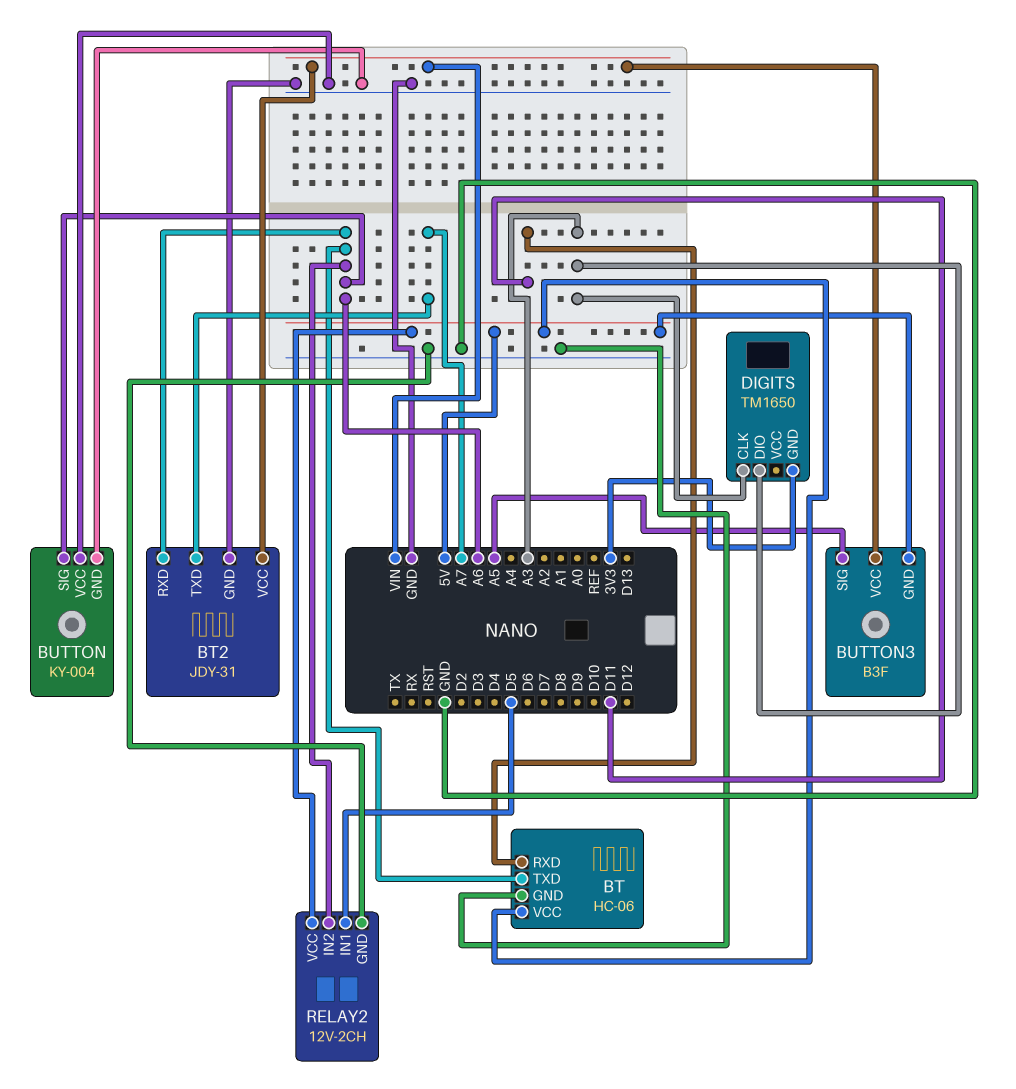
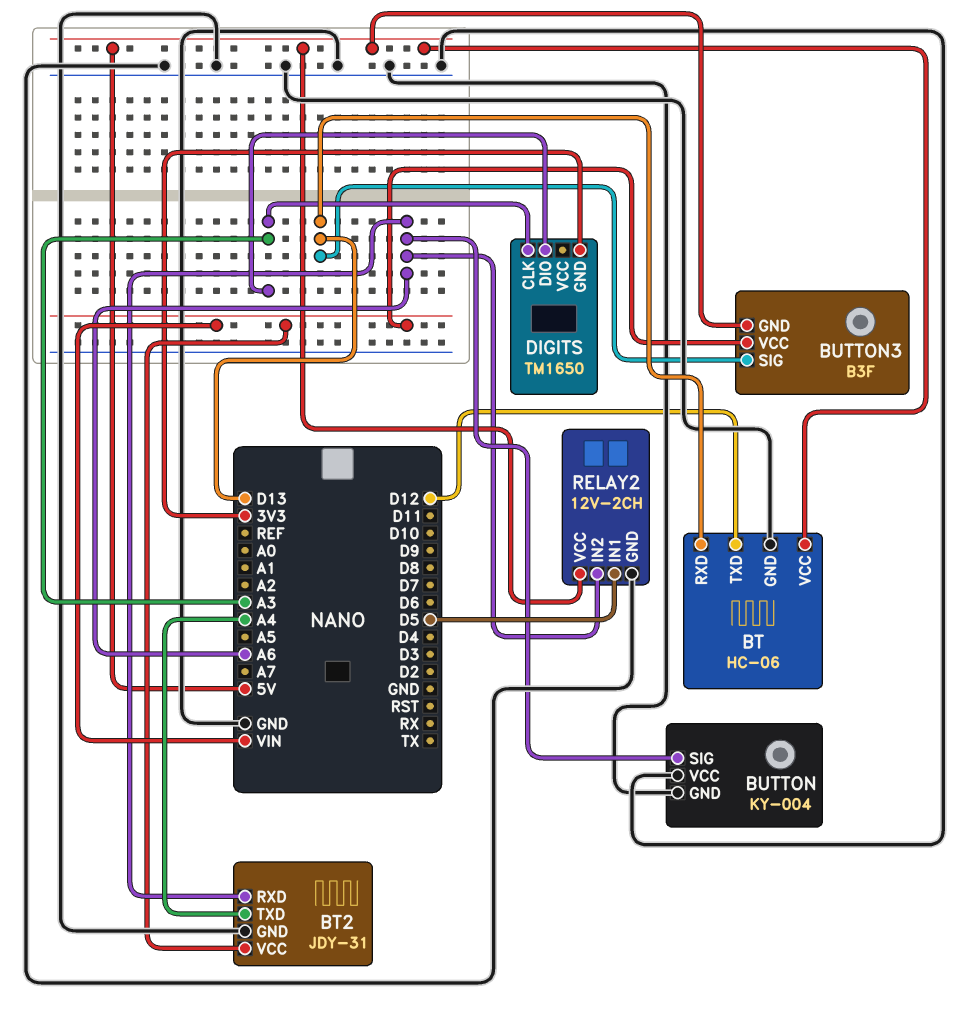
BT pin RXD: D11 -> D13
BT pin TXD: A6 -> D12
BT2 pin TXD: A7 -> A4
BUTTON3 pin SIG: A5 -> D13

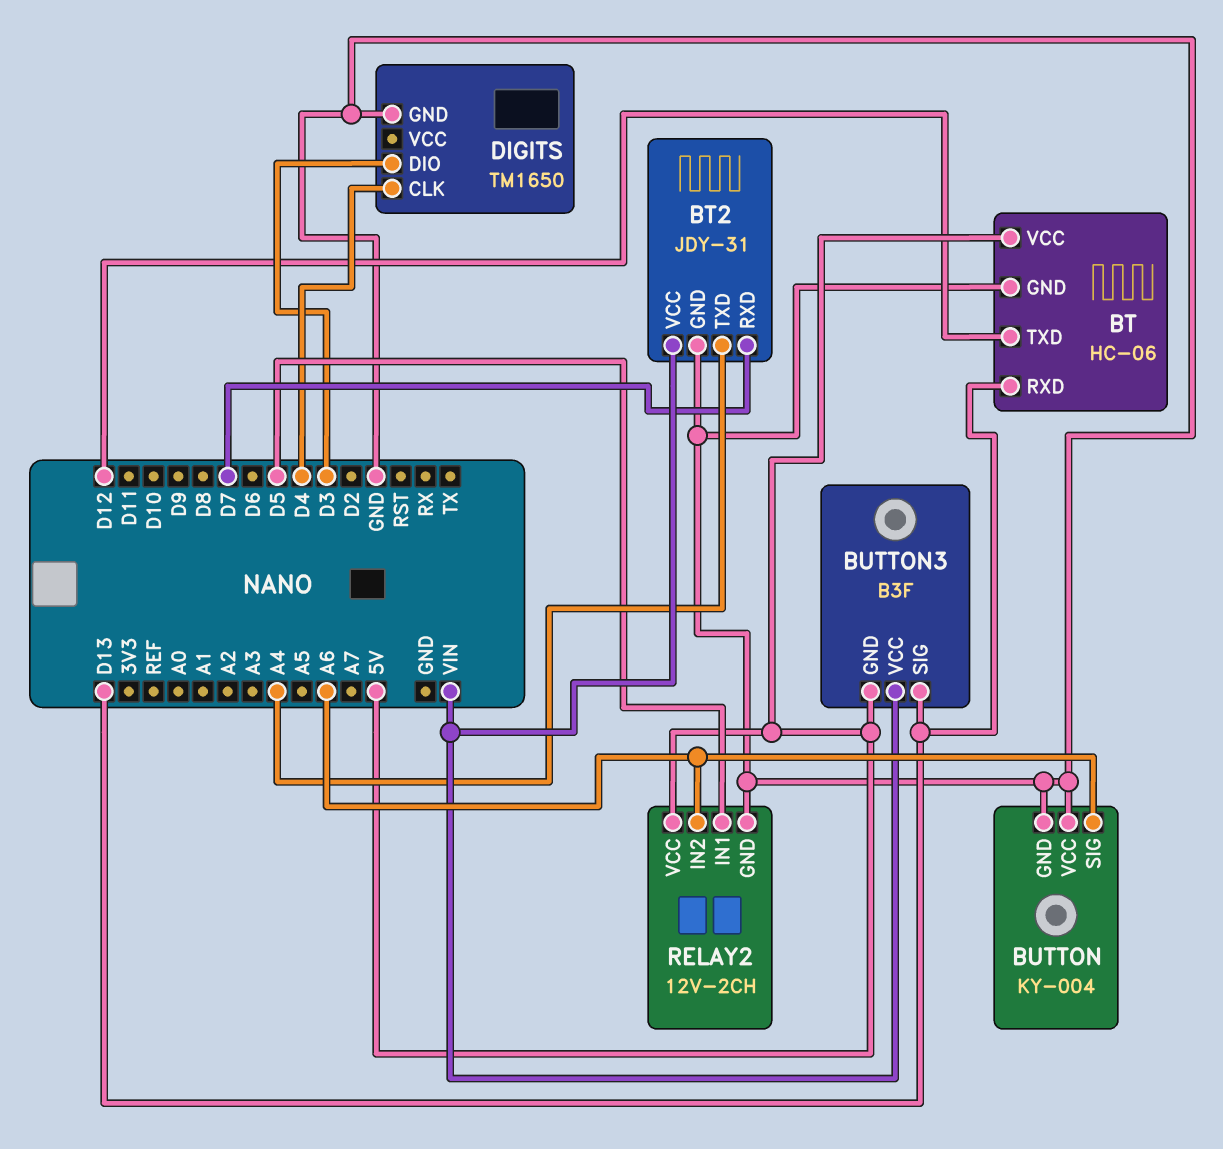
BT2 pin RXD: A6 -> D7
DIGITS pin CLK: A3 -> D4
DIGITS pin DIO: A3 -> D3
DIGITS pin GND: 3V3 -> GND

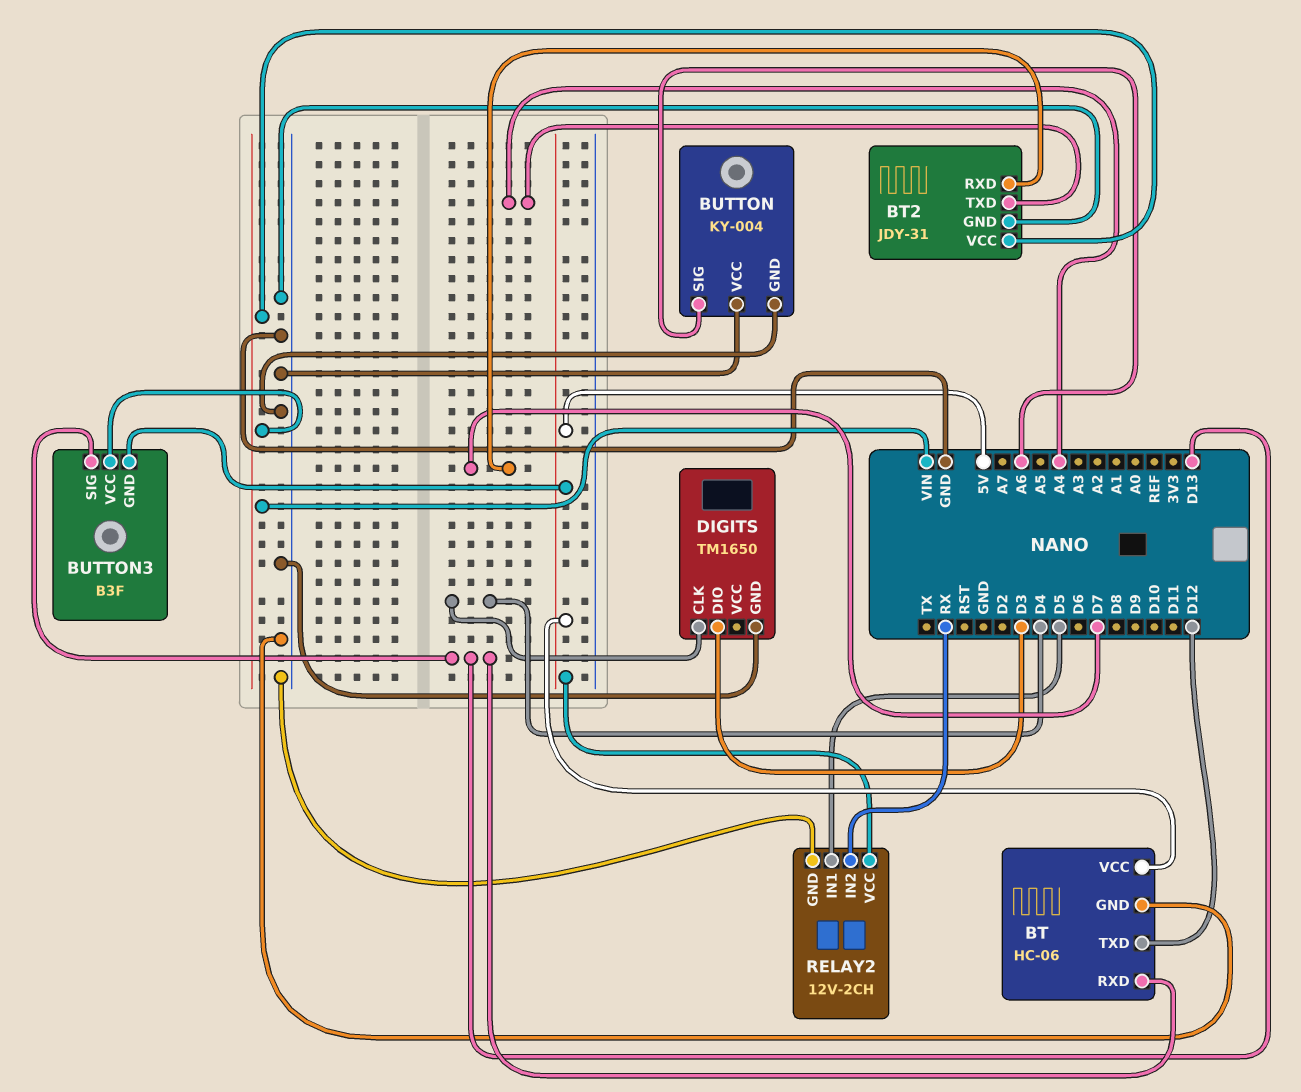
RELAY2 pin IN2: A6 -> RX

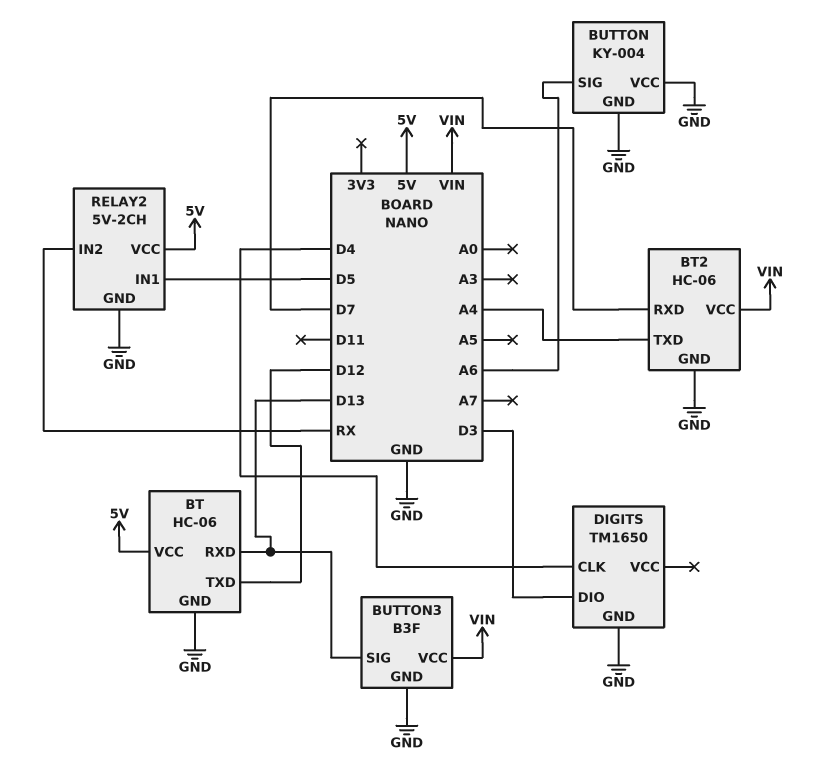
BT2: JDY-31 -> HC-06
BUTTON3 pin GND: 5V -> GND
RELAY2: 12V-2CH -> 5V-2CH

